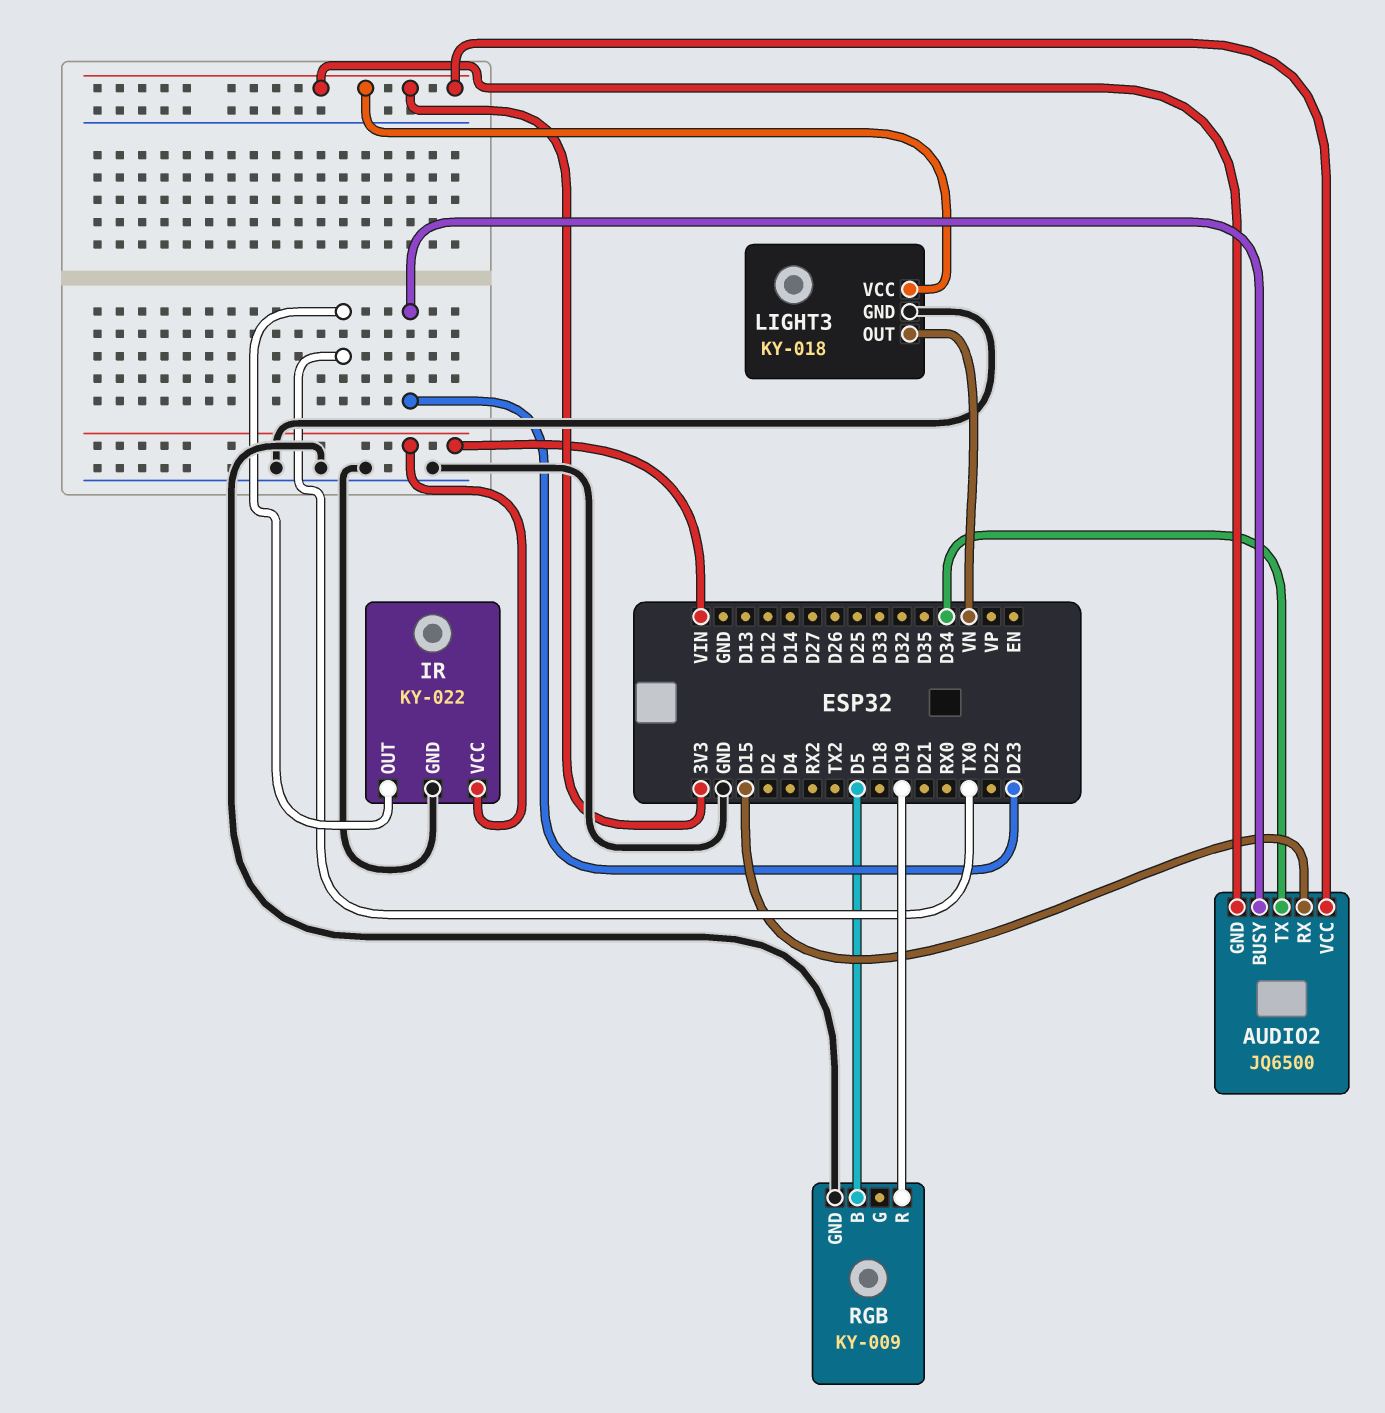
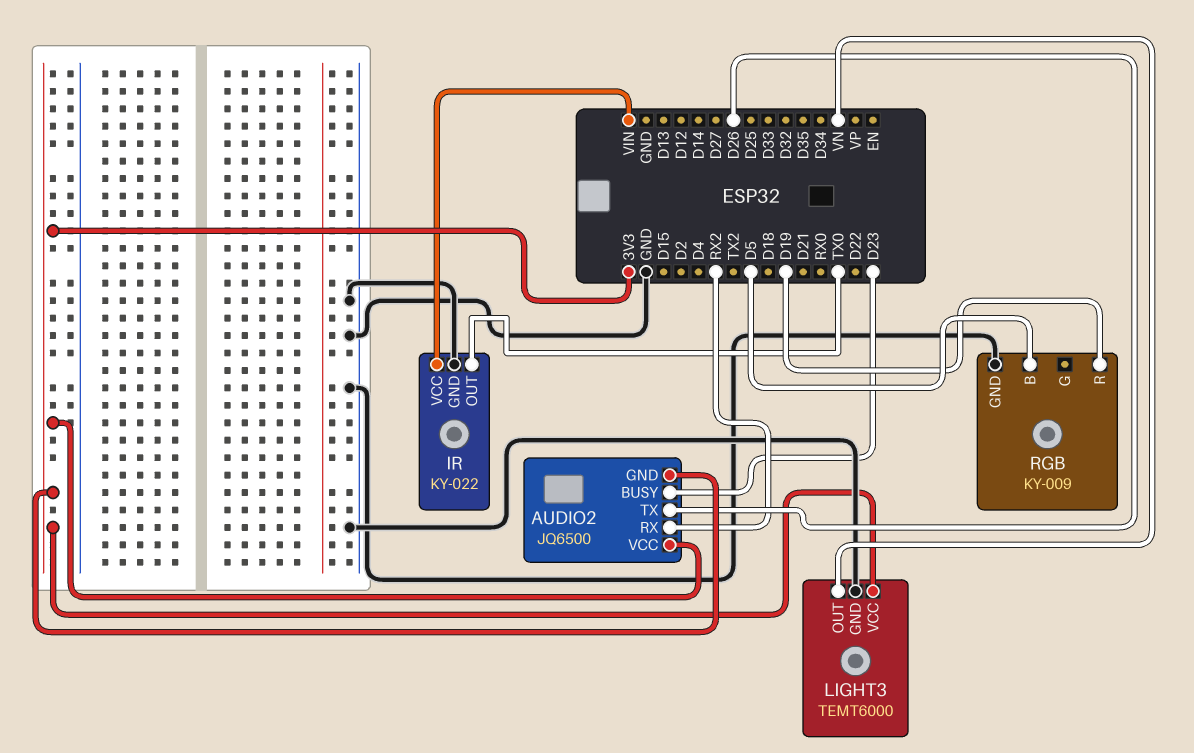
AUDIO2 pin RX: D15 -> RX2
AUDIO2 pin TX: D34 -> D26
LIGHT3: KY-018 -> TEMT6000

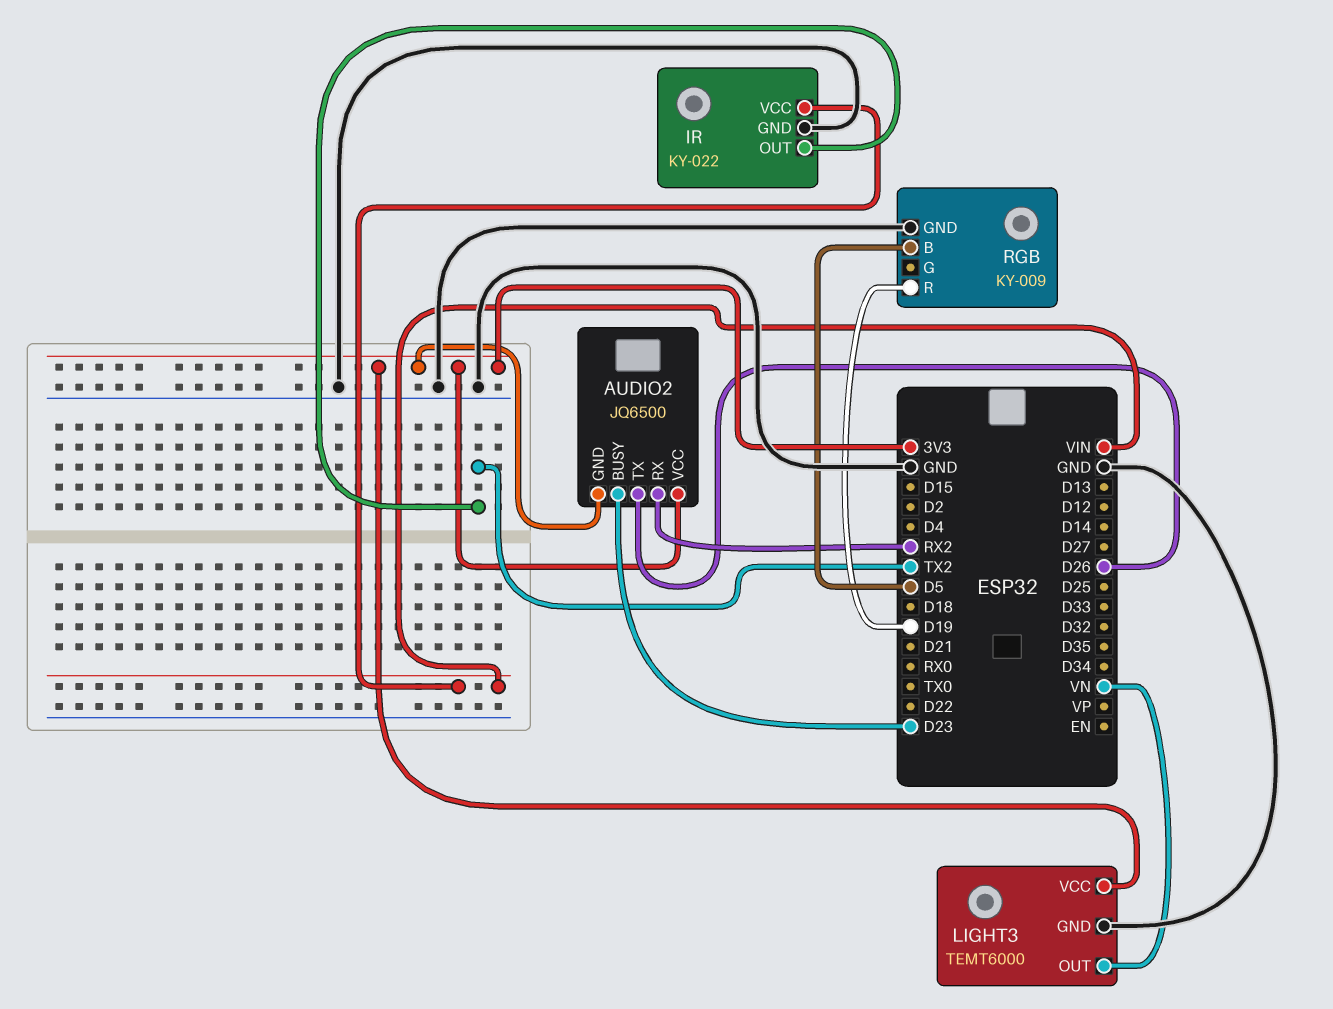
IR pin OUT: TX0 -> TX2

